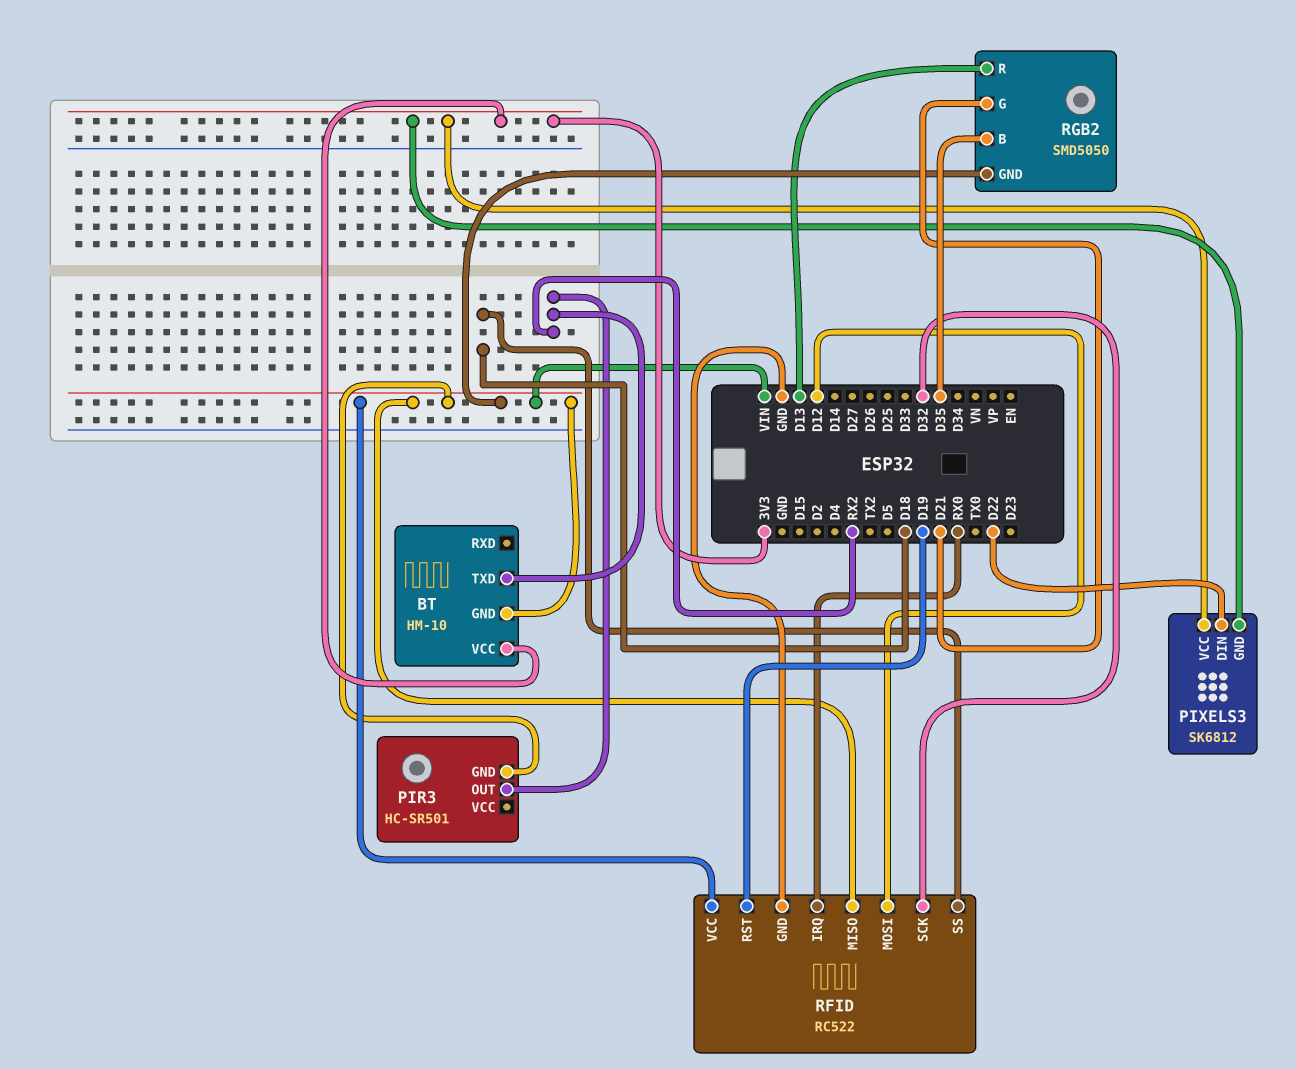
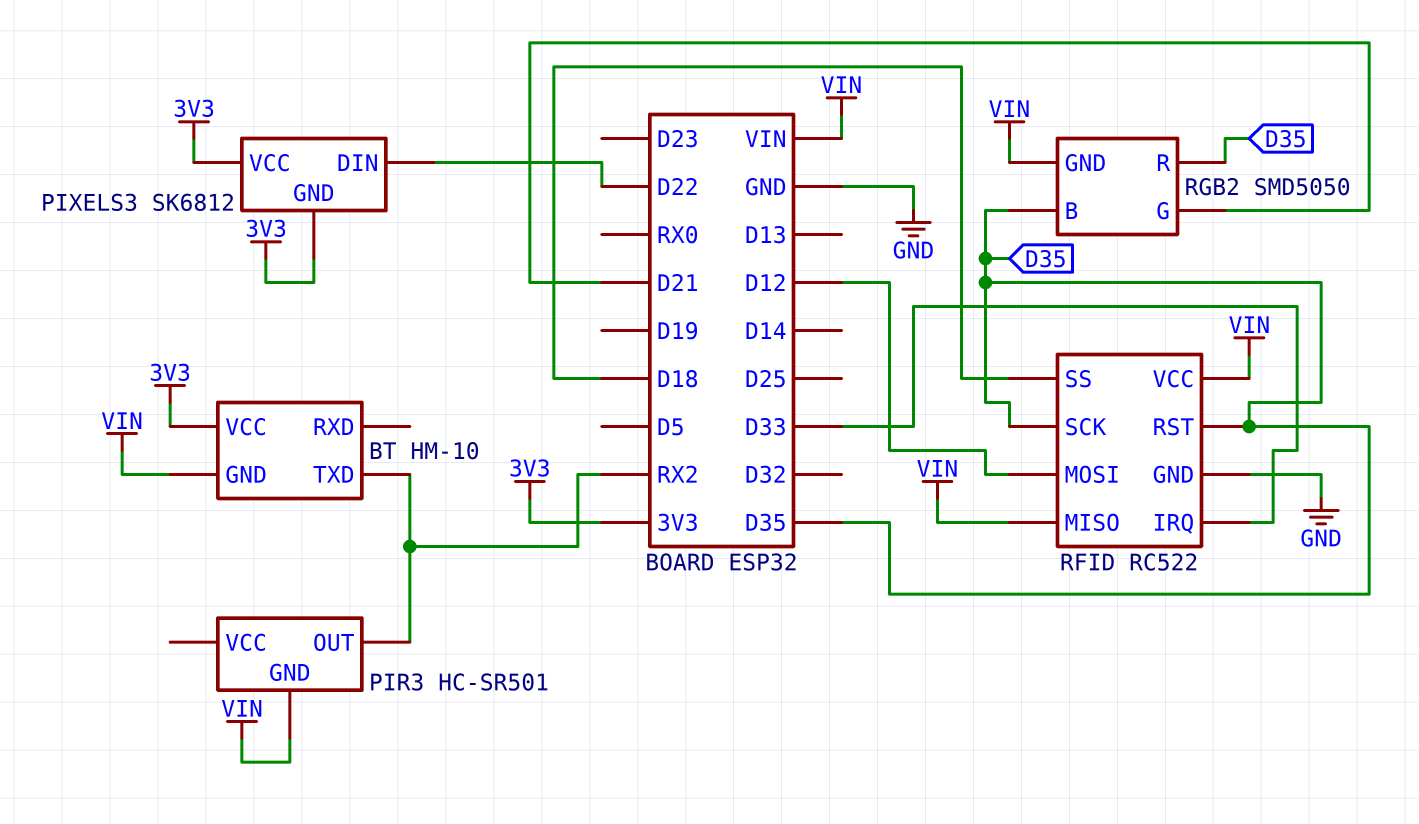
RFID pin IRQ: RX0 -> D33
RFID pin RST: D19 -> D35
RFID pin SCK: D32 -> D35
RGB2 pin R: D13 -> D35

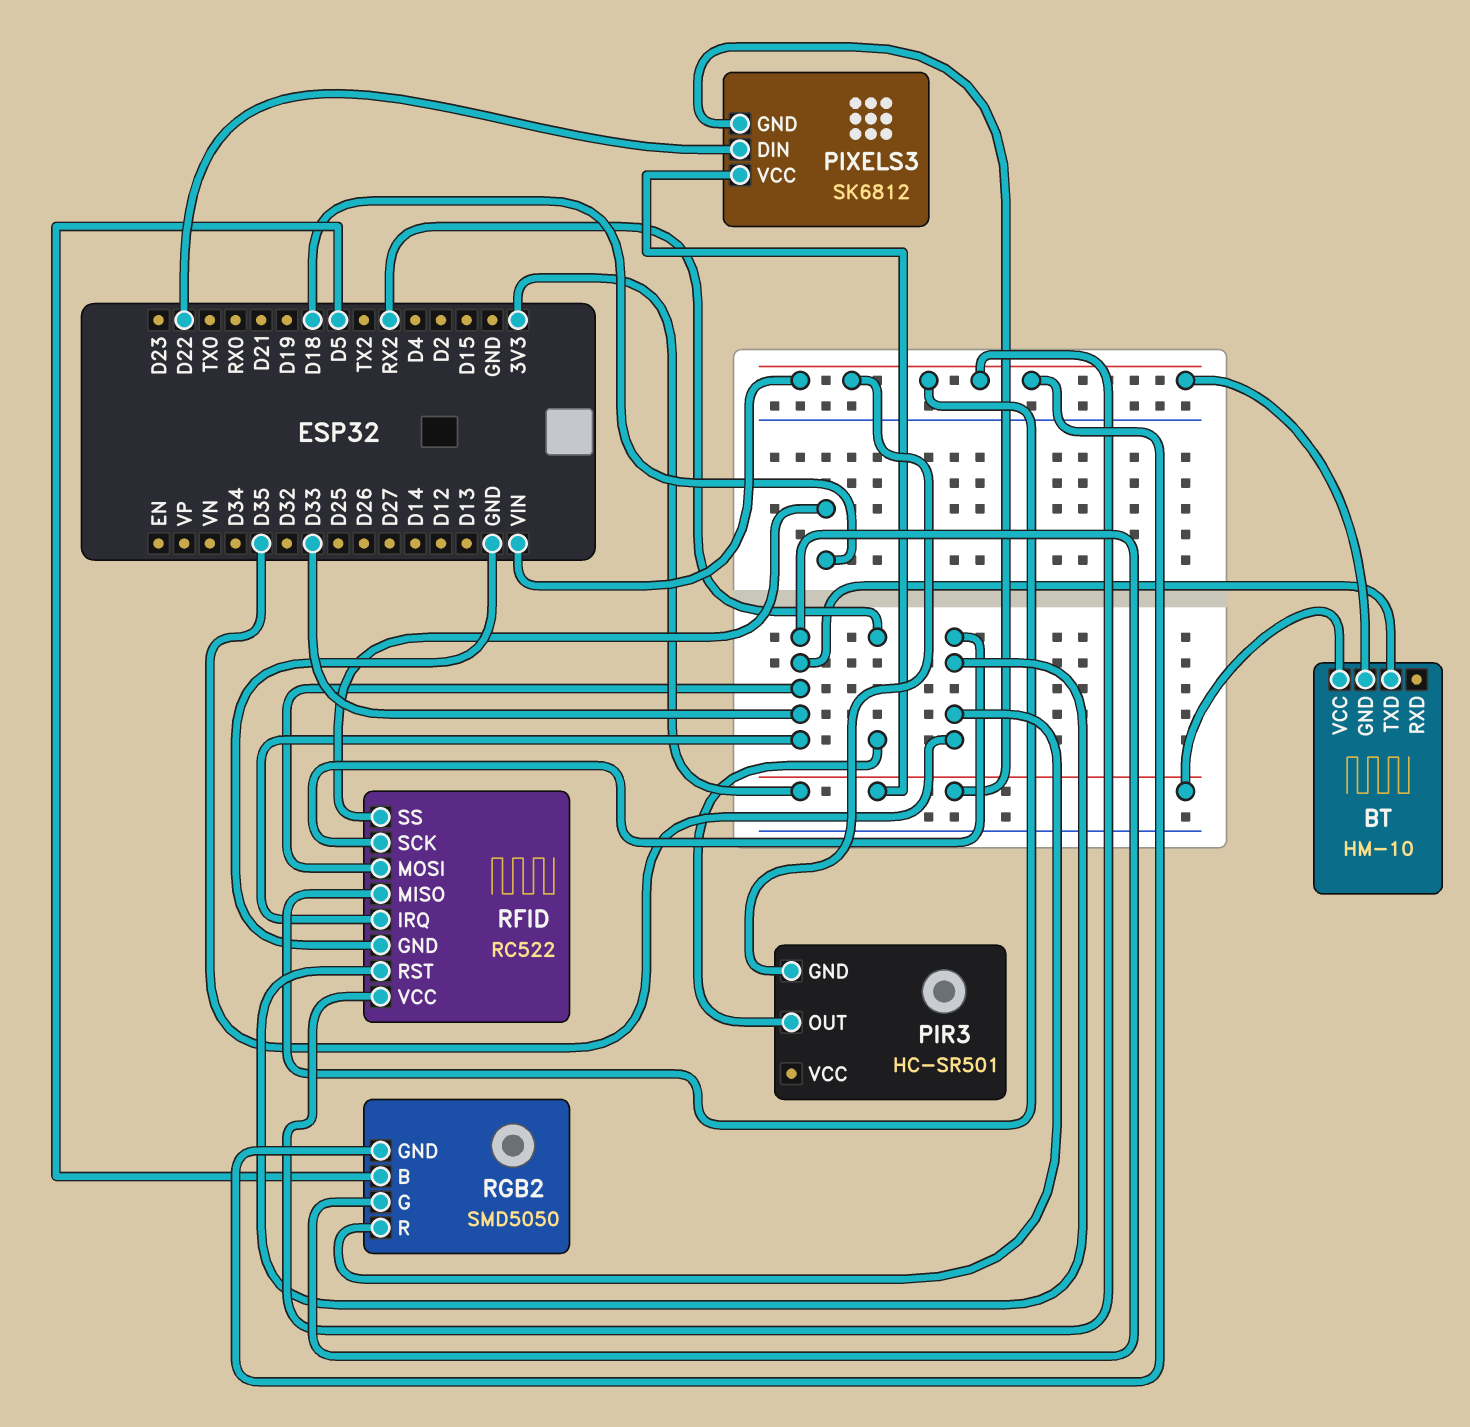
BT pin TXD: RX2 -> D33
RFID pin MOSI: D12 -> D33
RGB2 pin B: D35 -> D5
RGB2 pin G: D21 -> D33

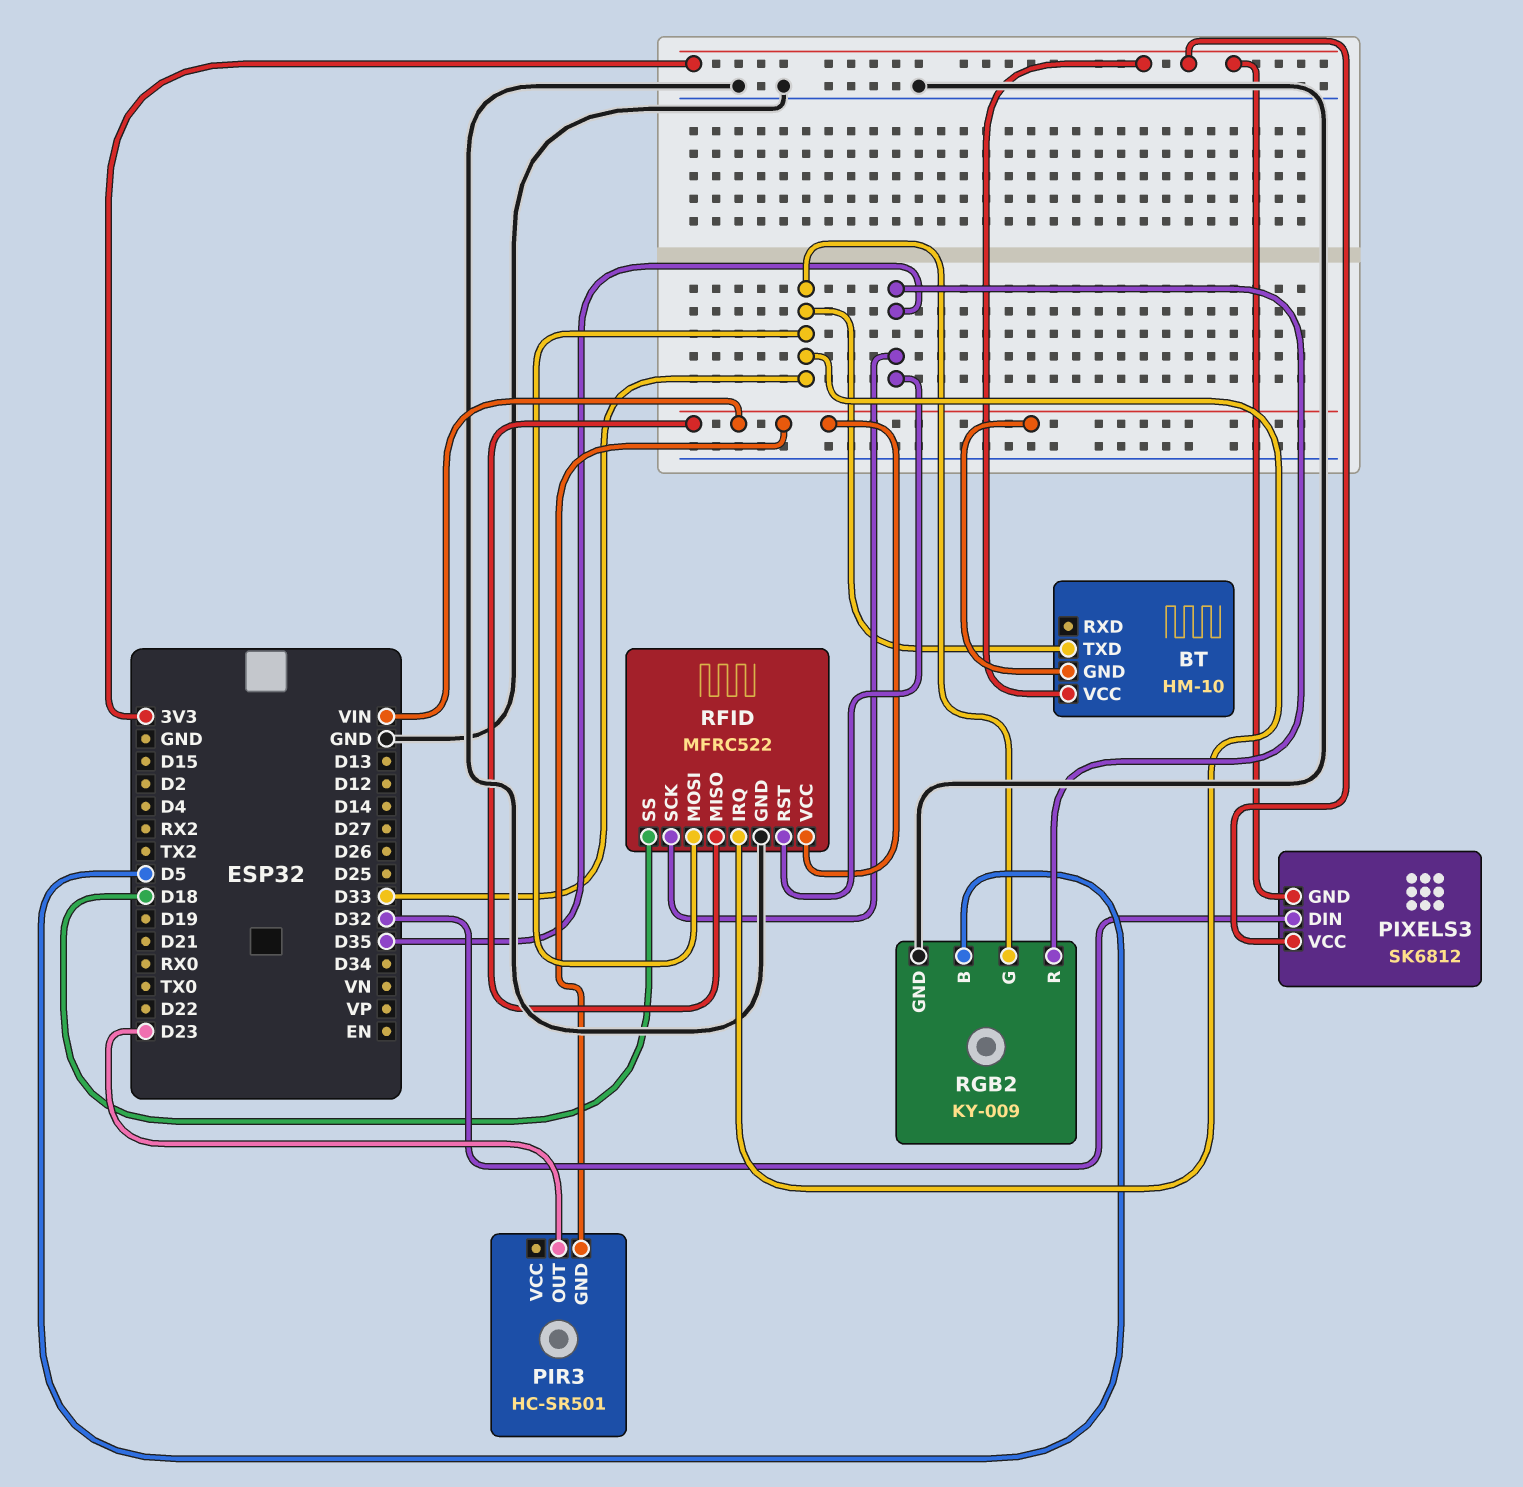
PIR3 pin OUT: RX2 -> D23
PIXELS3 pin DIN: D22 -> D32
RFID: RC522 -> MFRC522
RGB2: SMD5050 -> KY-009
RGB2 pin GND: VIN -> GND

